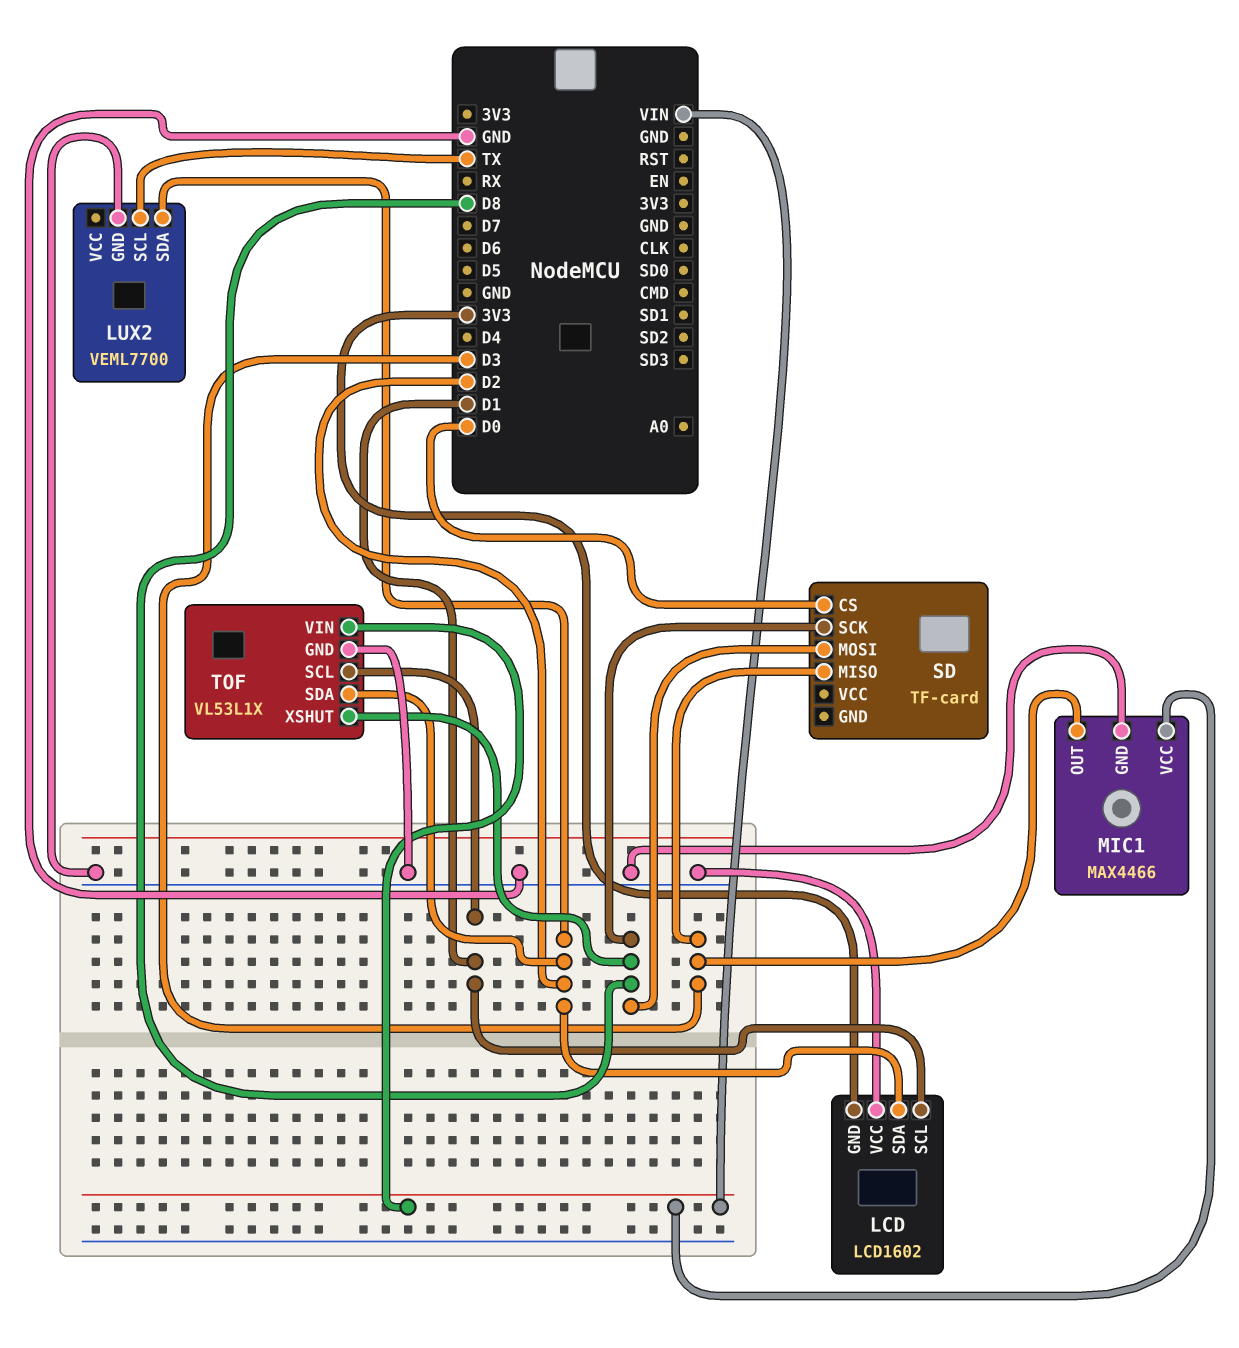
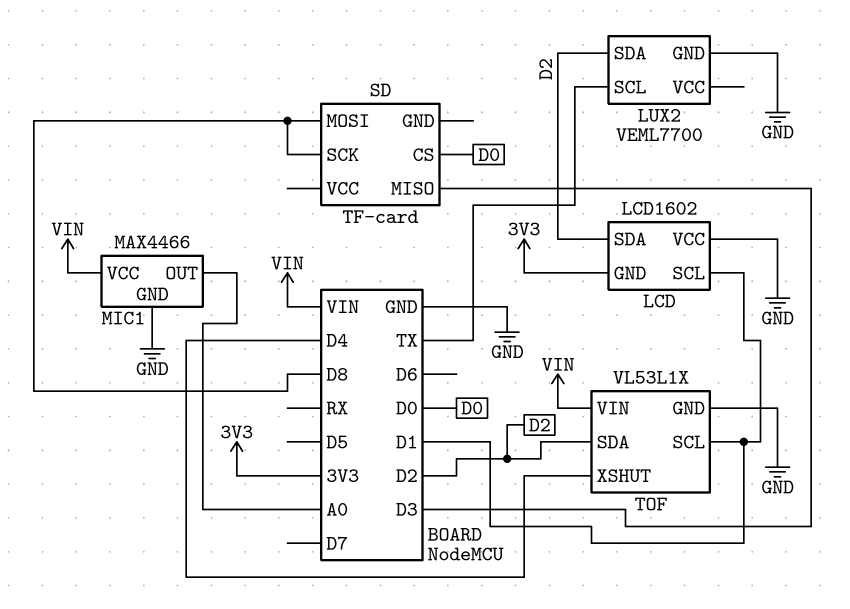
MIC1 pin OUT: D3 -> A0
TOF pin XSHUT: D8 -> D4

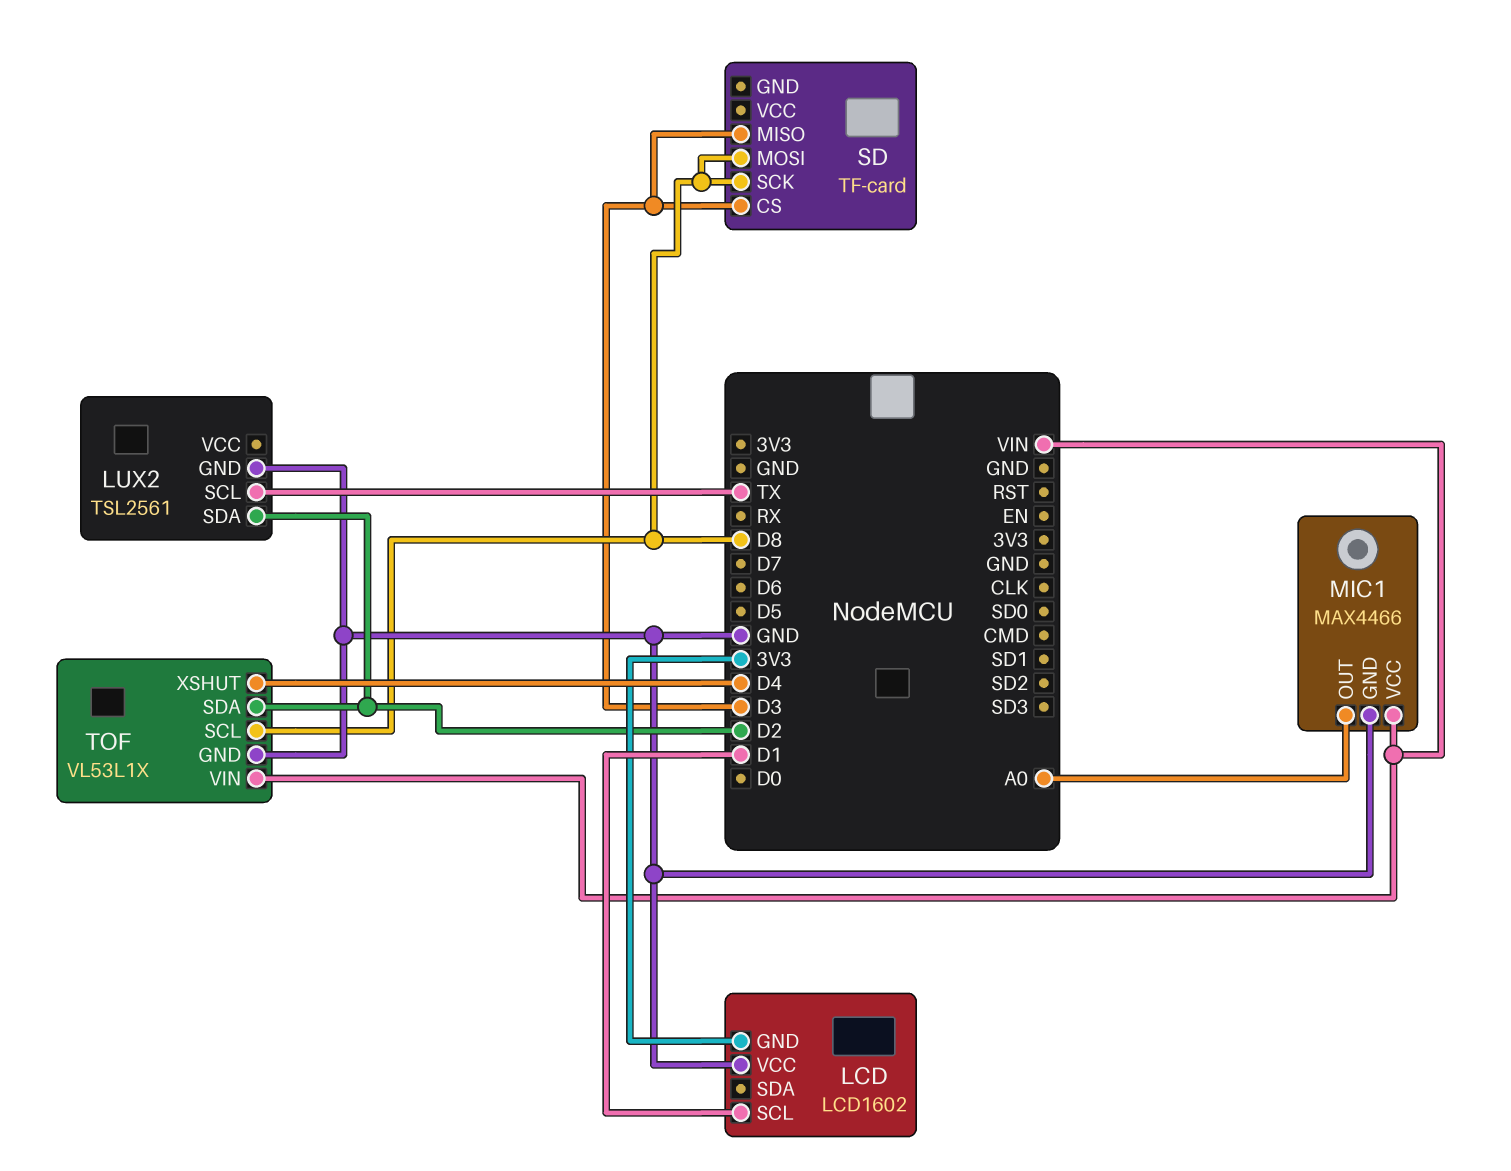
LCD pin SDA: D2 -> none
LUX2: VEML7700 -> TSL2561
SD pin CS: D0 -> D3
TOF pin SCL: D1 -> D8

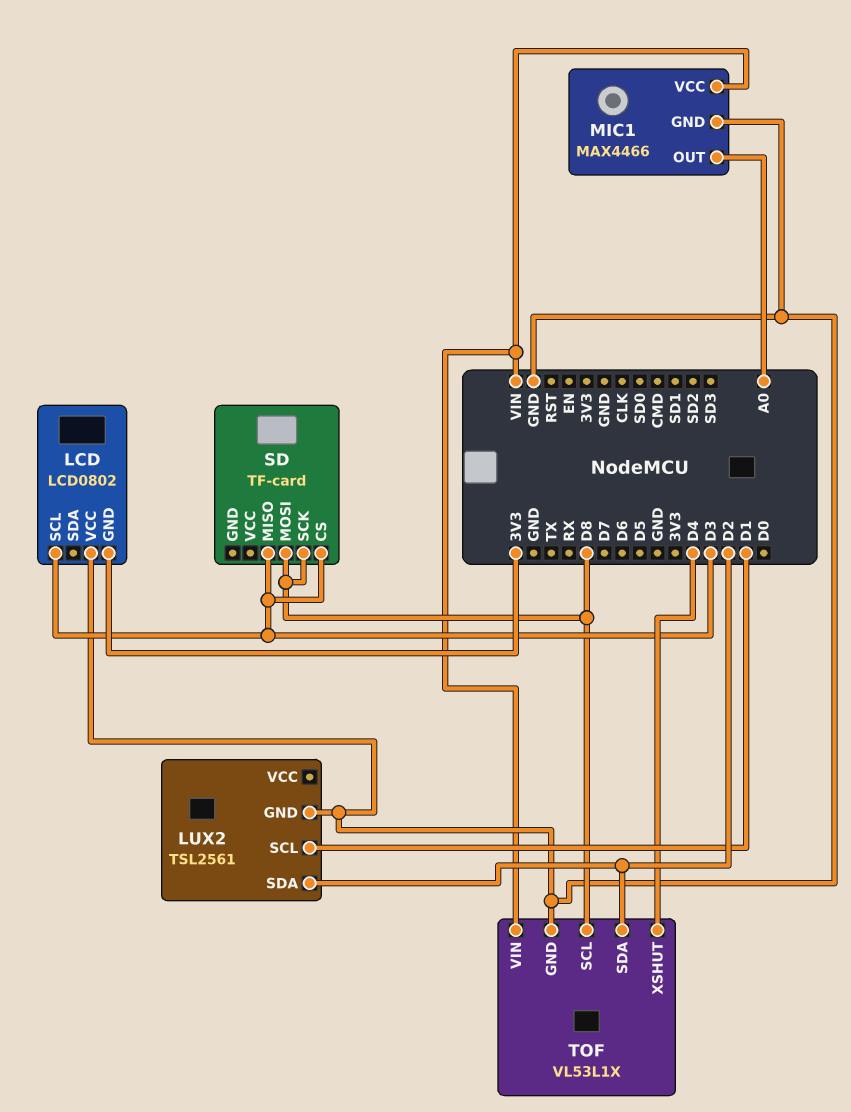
LCD: LCD1602 -> LCD0802
LCD pin SCL: D1 -> D3
LUX2 pin SCL: TX -> D1

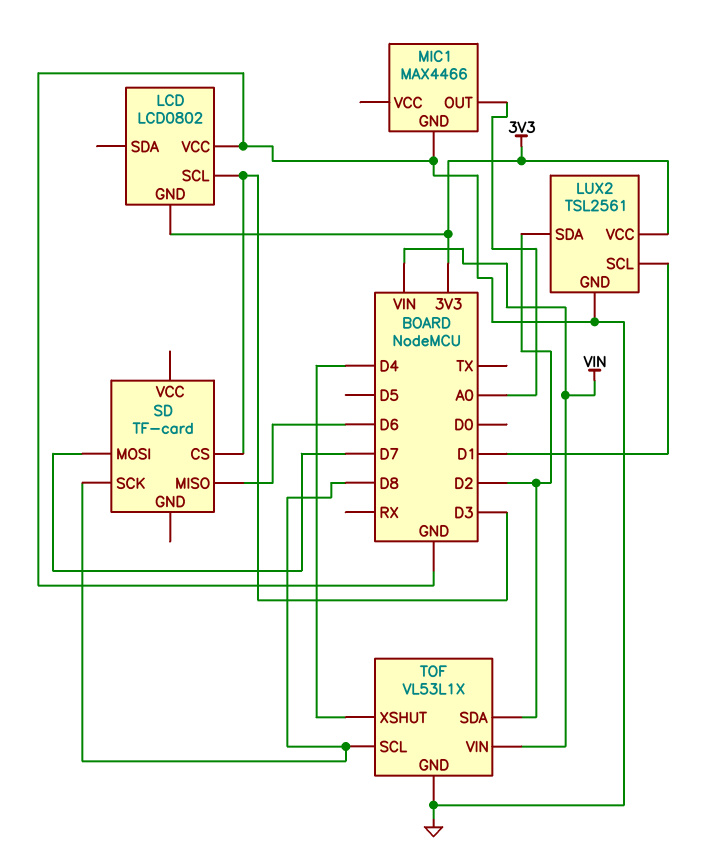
LUX2 pin VCC: none -> 3V3
MIC1 pin VCC: VIN -> none
SD pin MISO: D3 -> D6
SD pin MOSI: D8 -> D7

